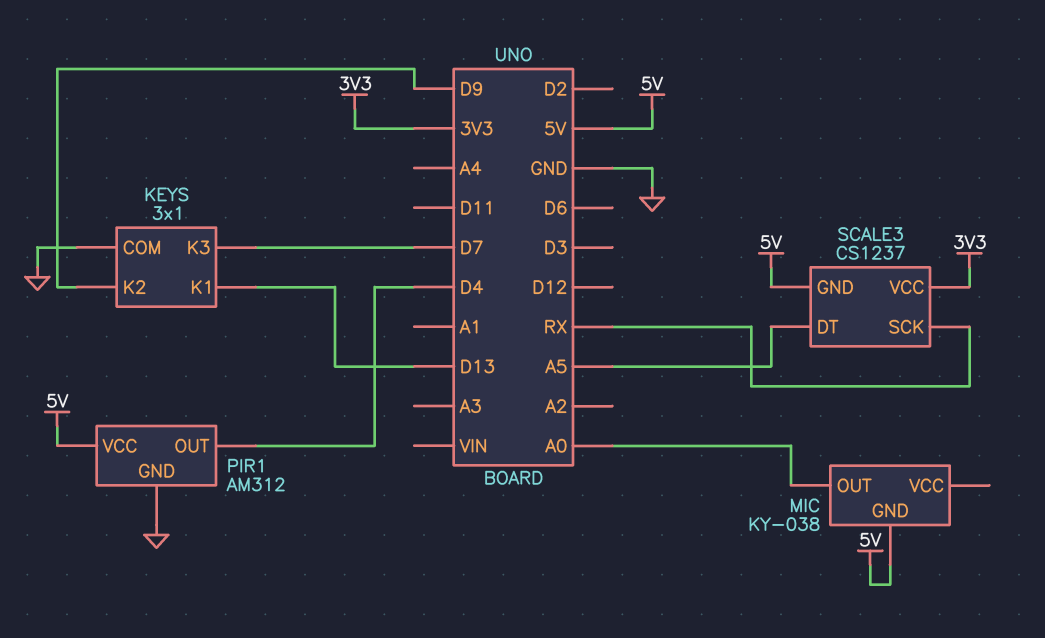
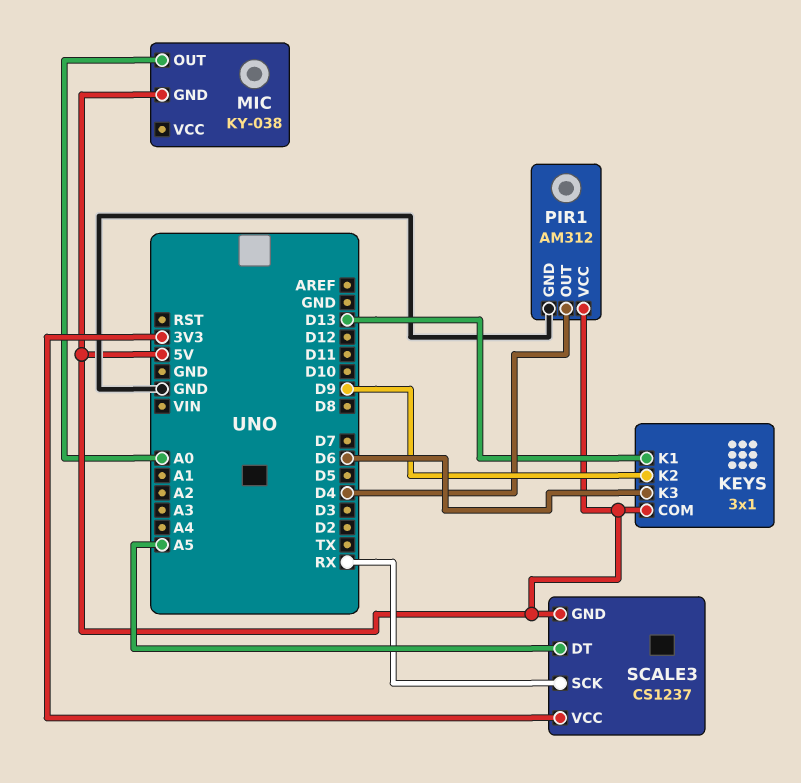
KEYS pin COM: GND -> 5V
KEYS pin K3: D7 -> D6

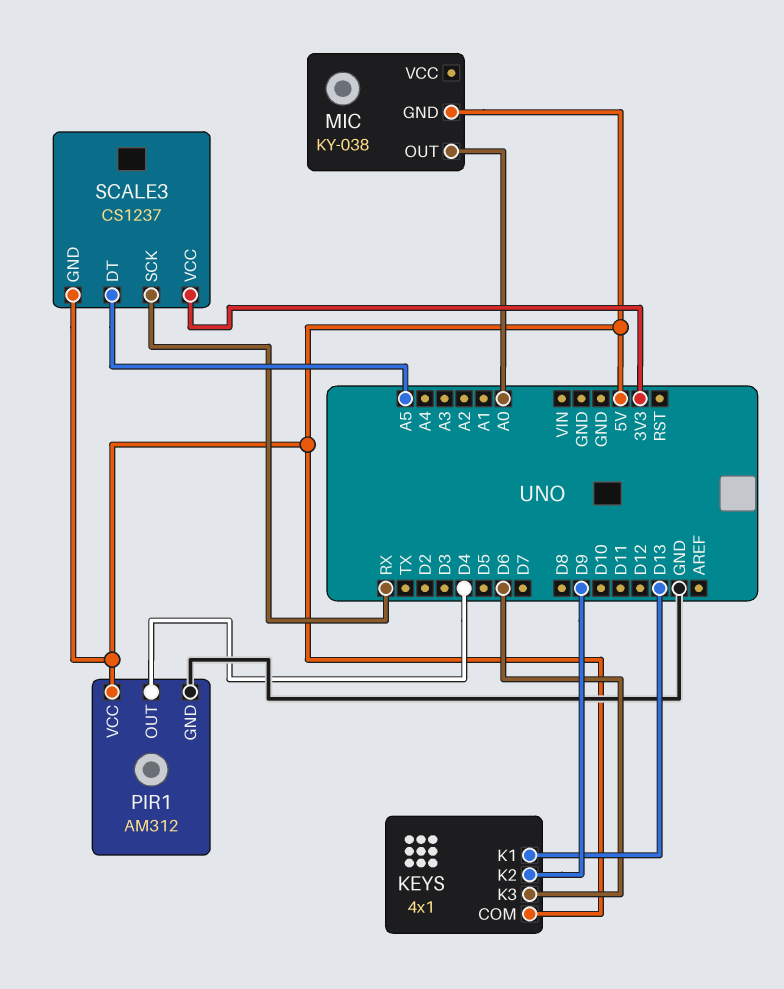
KEYS: 3x1 -> 4x1

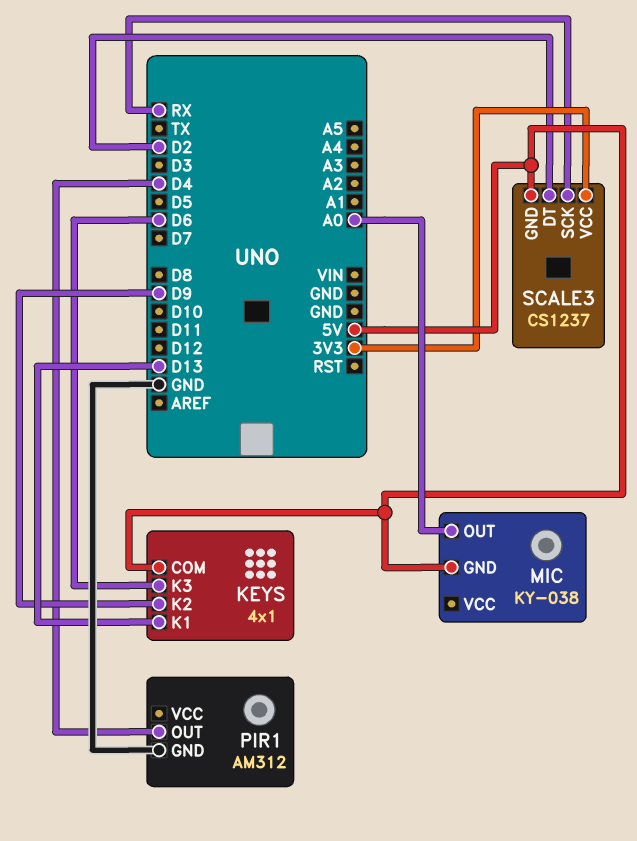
PIR1 pin VCC: 5V -> none
SCALE3 pin DT: A5 -> D2

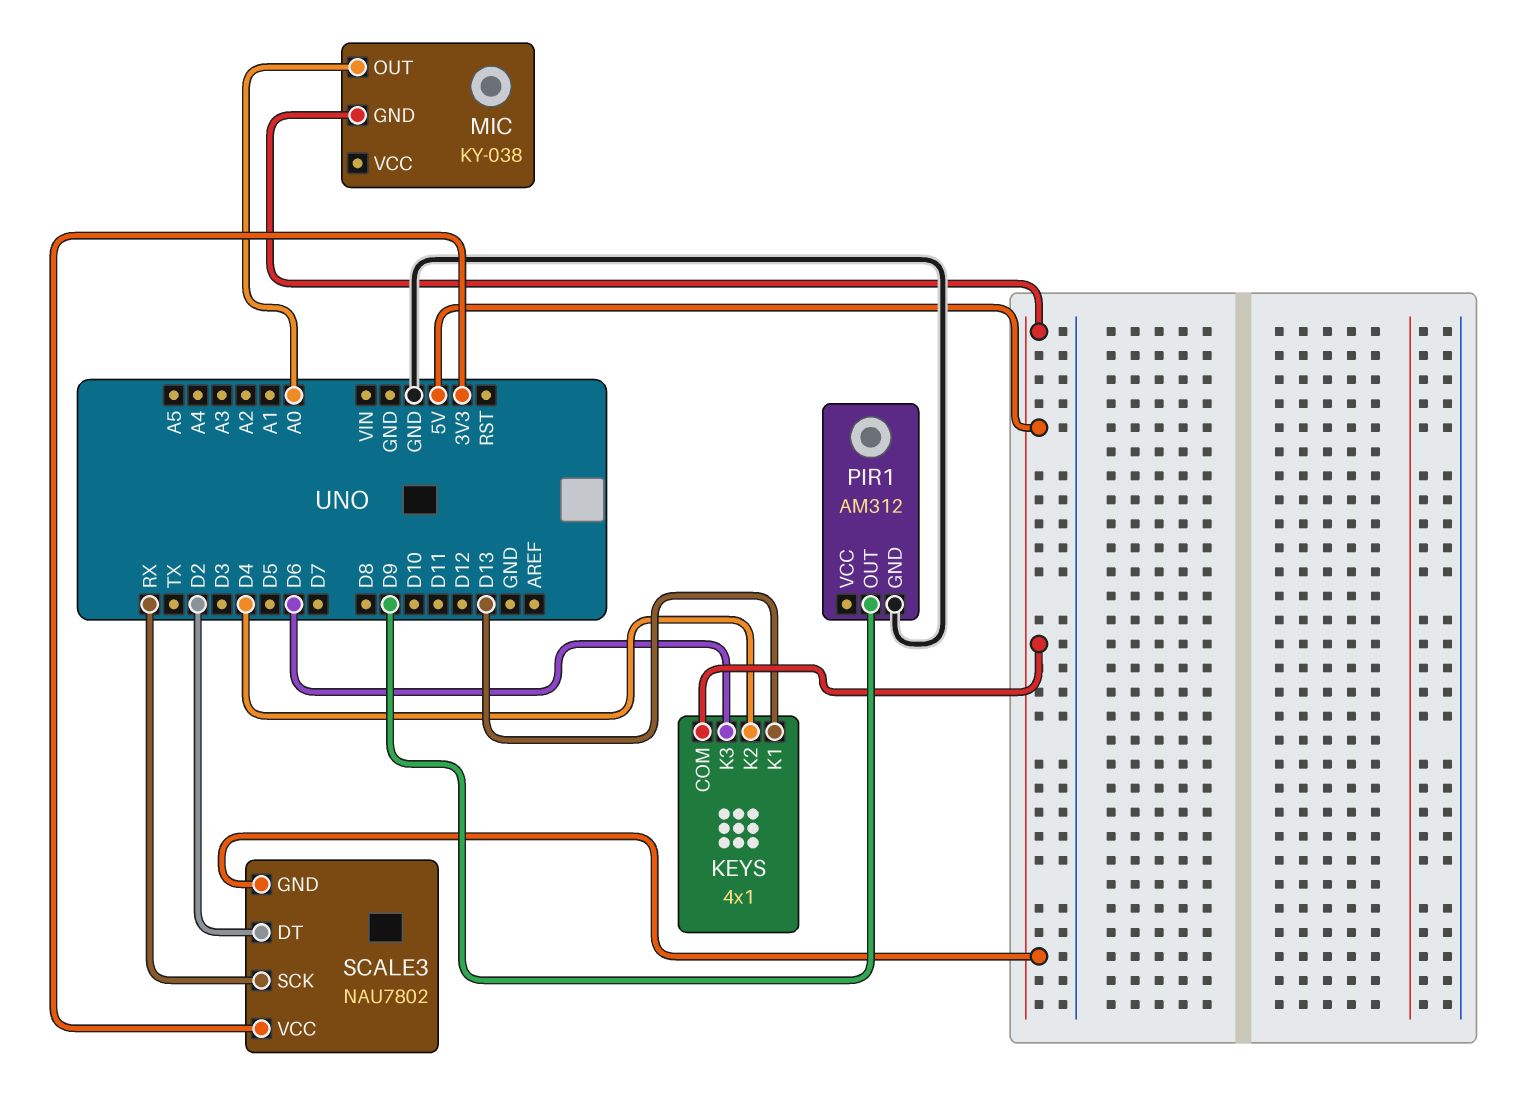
KEYS pin K2: D9 -> D4
PIR1 pin OUT: D4 -> D9
SCALE3: CS1237 -> NAU7802

